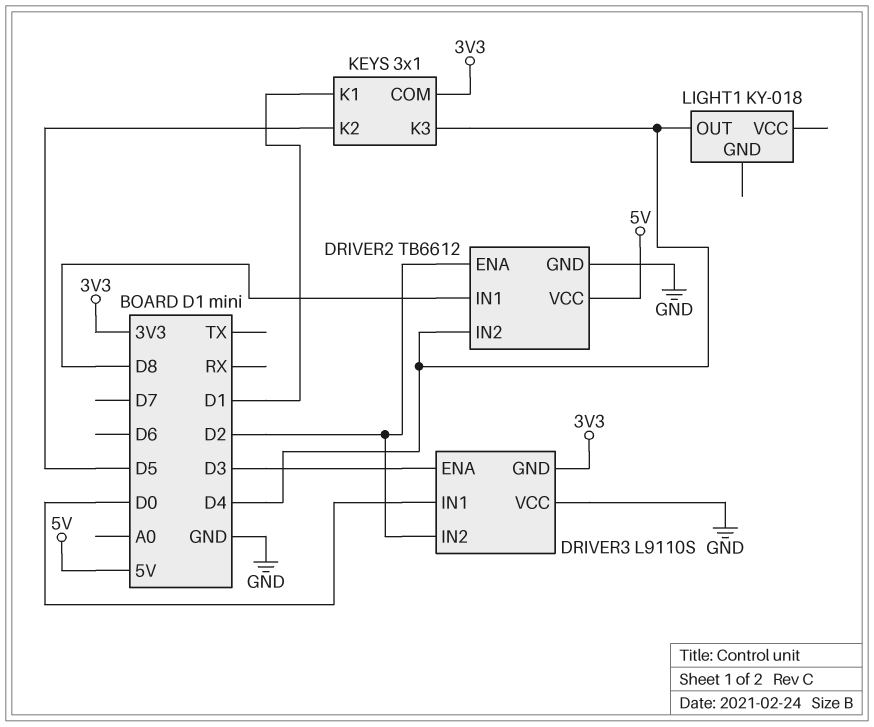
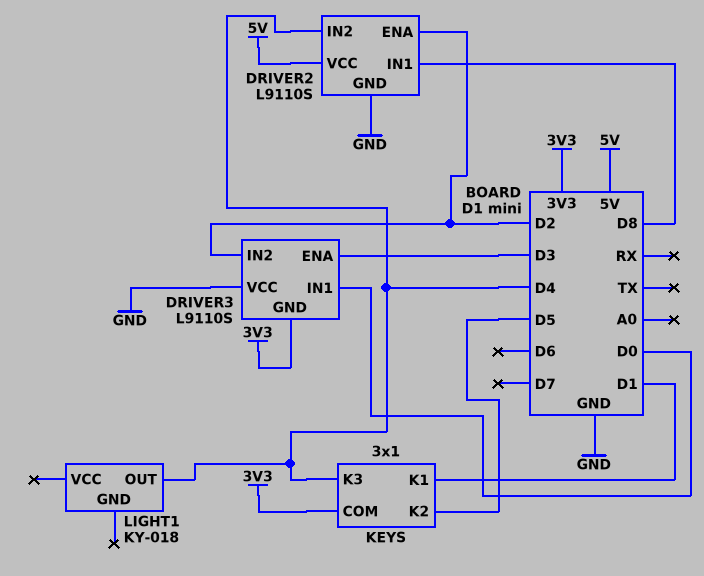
DRIVER2: TB6612 -> L9110S

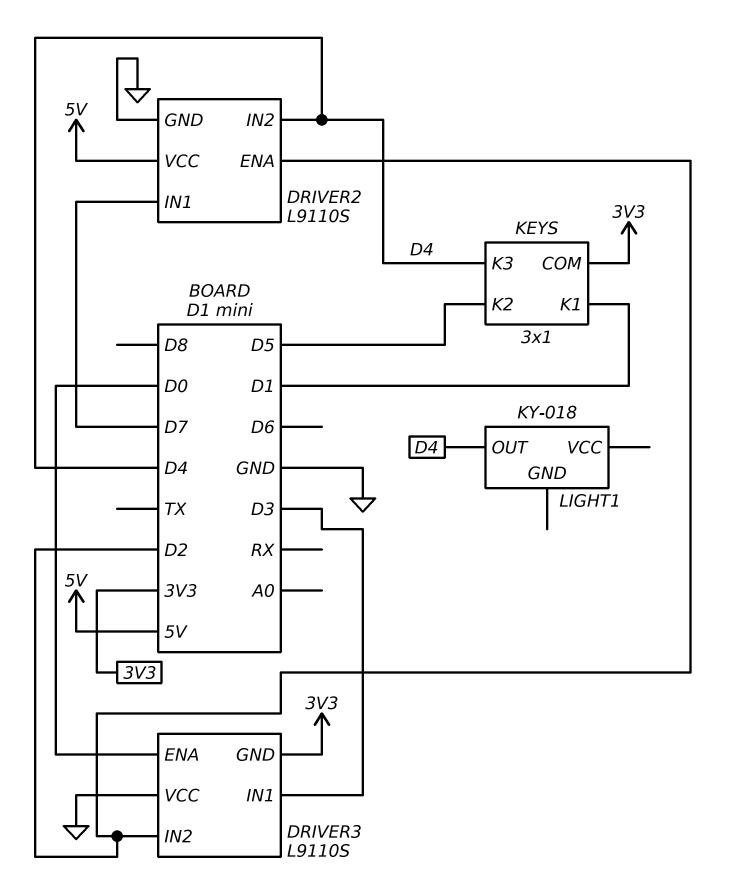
DRIVER2 pin IN1: D8 -> D7
DRIVER3 pin ENA: D3 -> D0
DRIVER3 pin IN1: D0 -> D3

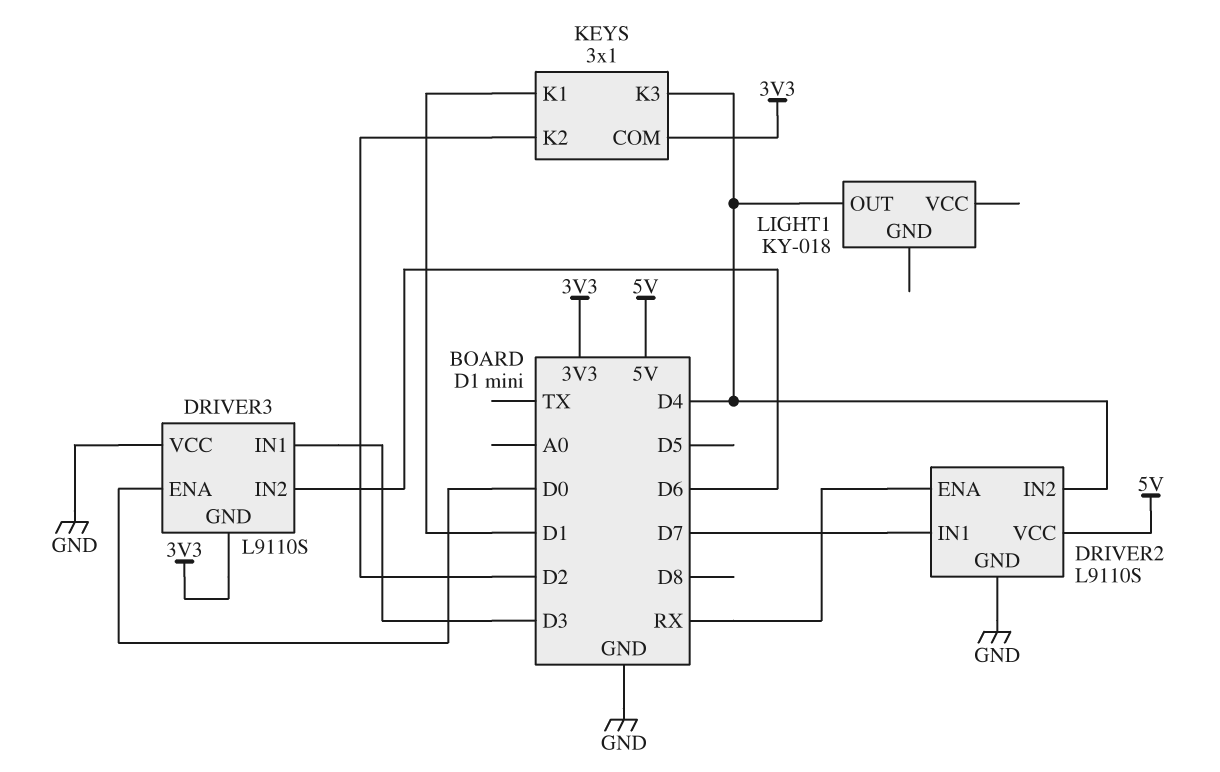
DRIVER2 pin ENA: D2 -> RX
DRIVER3 pin IN2: D2 -> D6
KEYS pin K2: D5 -> D2

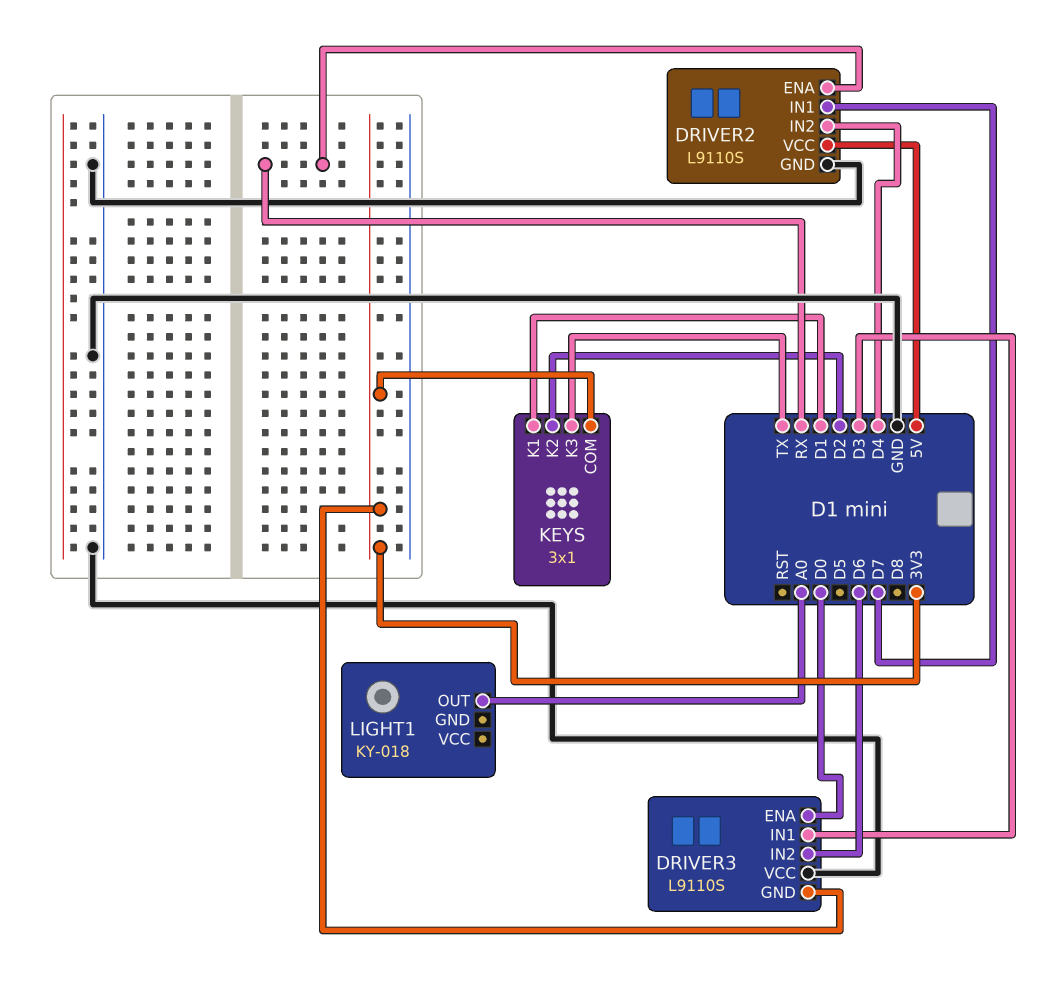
KEYS pin K3: D4 -> TX
LIGHT1 pin OUT: D4 -> A0

